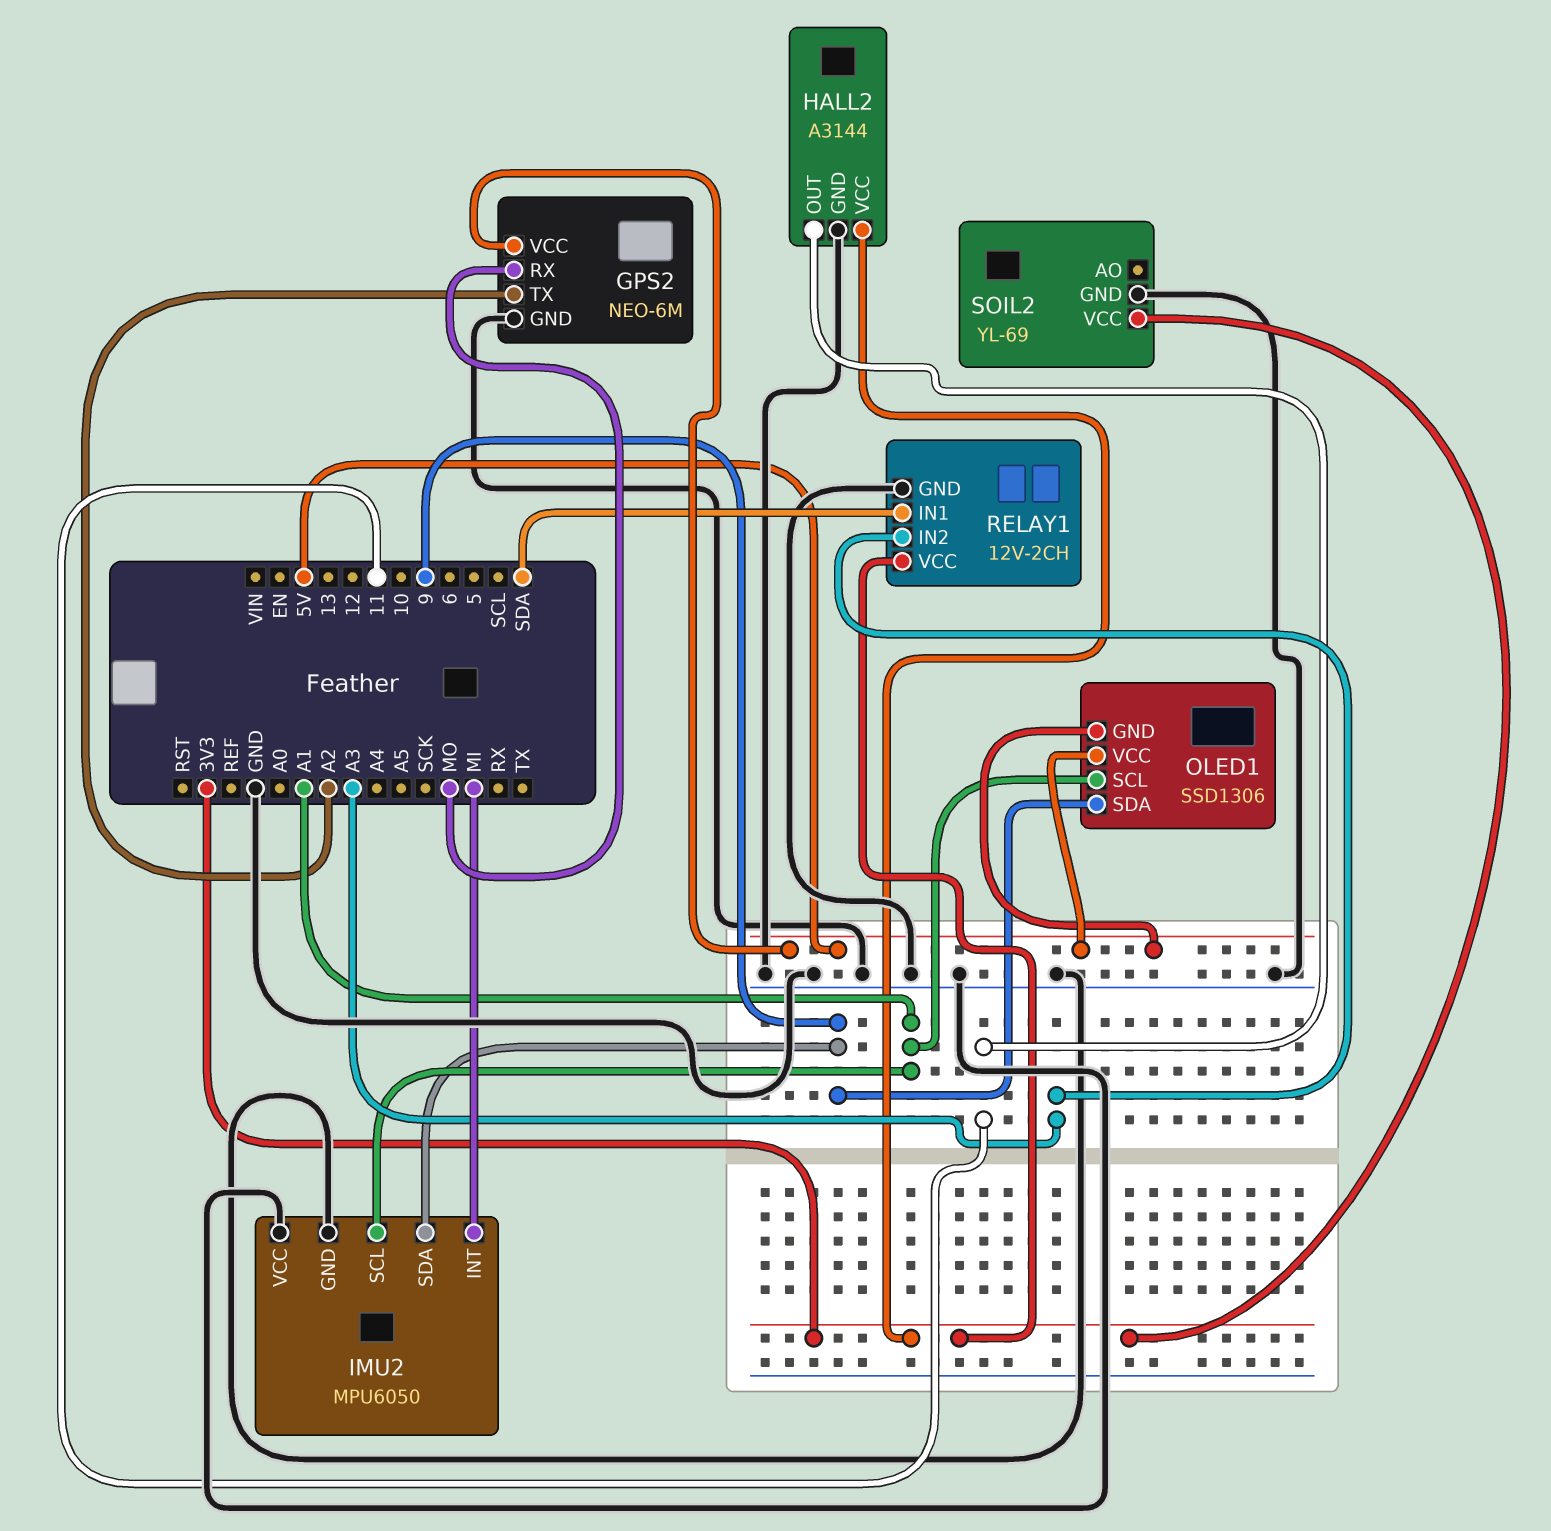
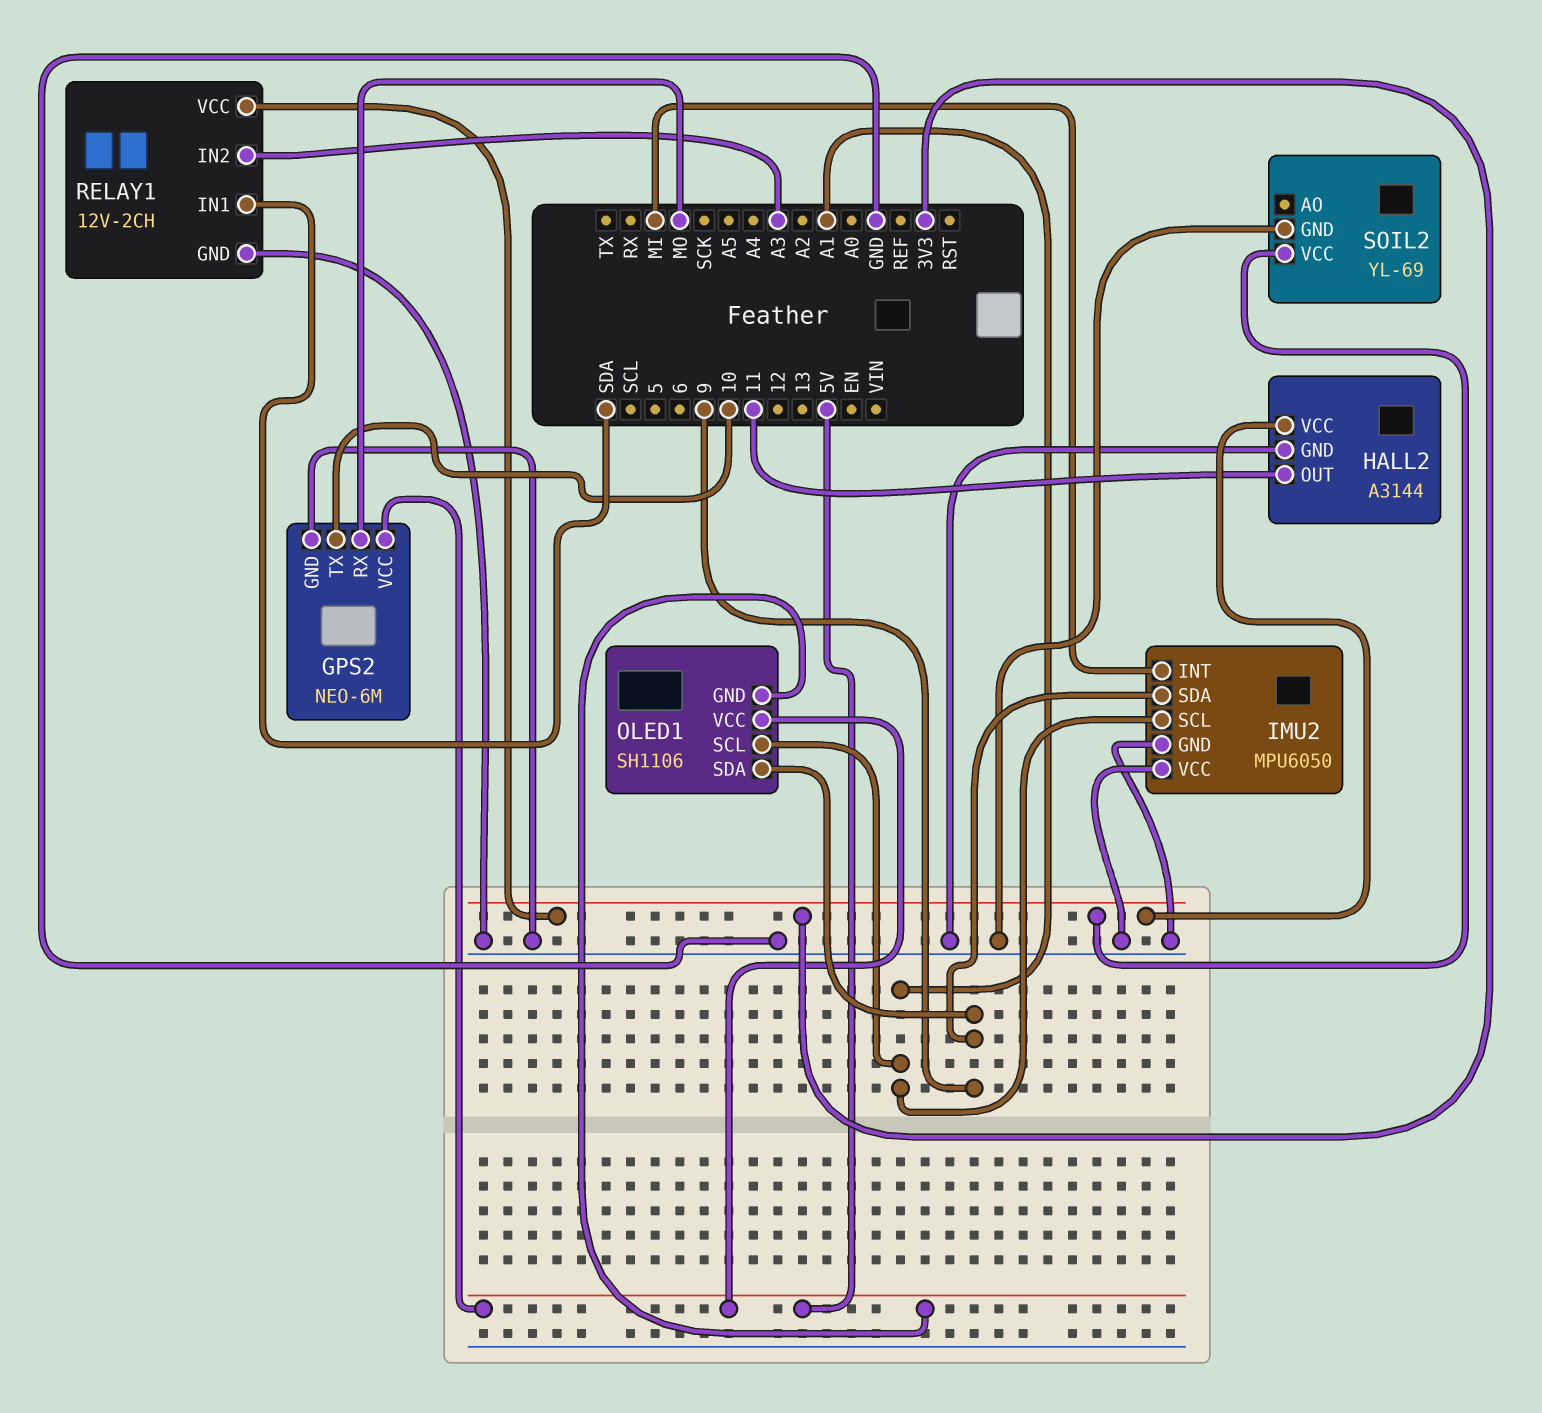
GPS2 pin TX: A2 -> 10
OLED1: SSD1306 -> SH1106

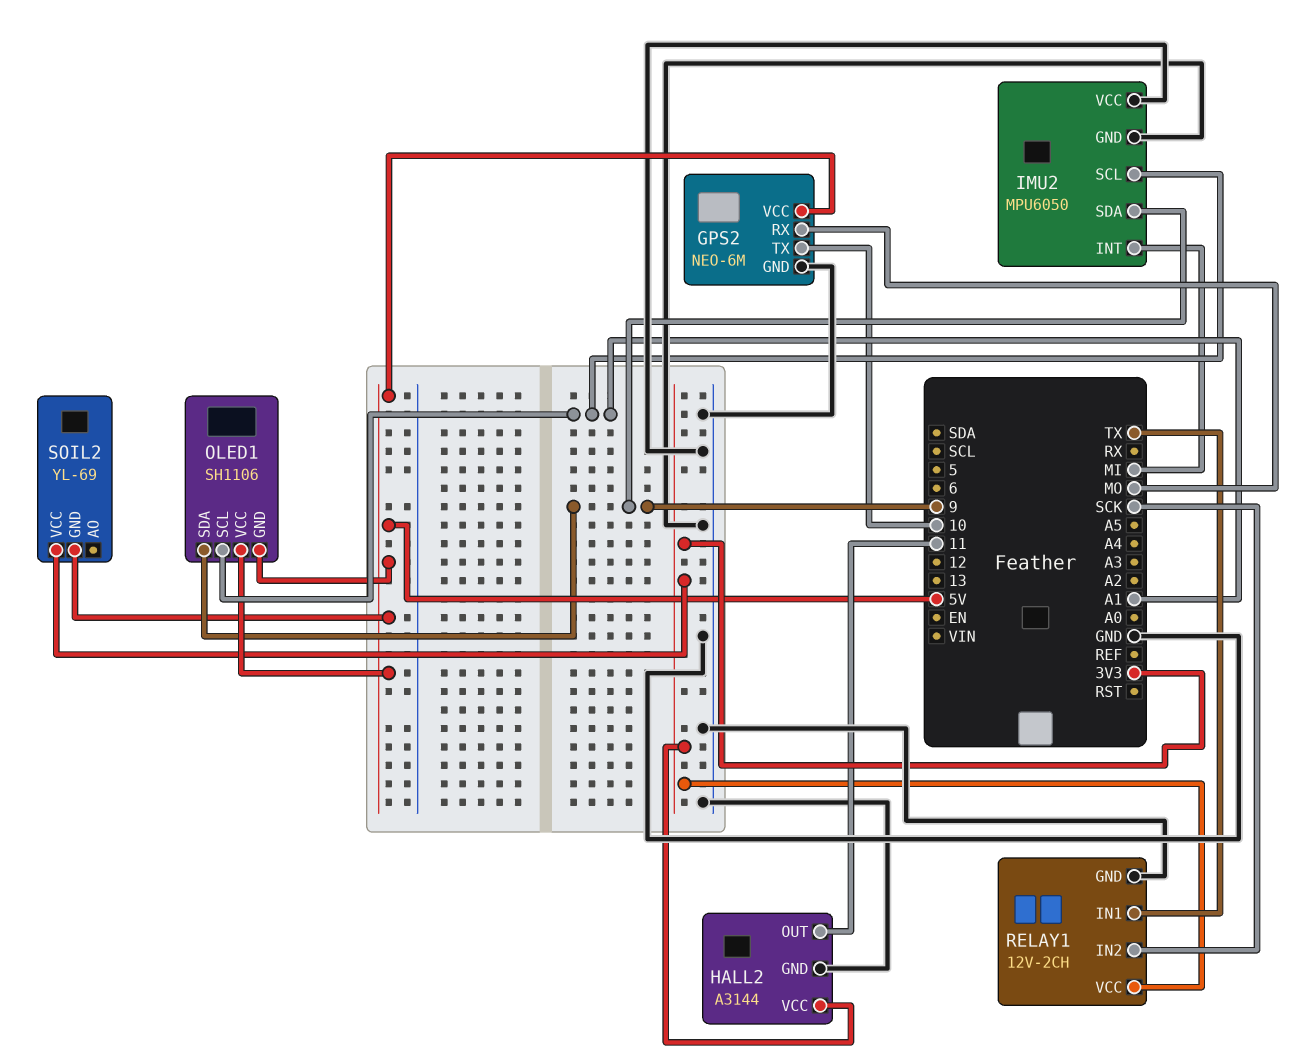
RELAY1 pin IN1: SDA -> TX
RELAY1 pin IN2: A3 -> SCK
SOIL2 pin GND: GND -> 5V

